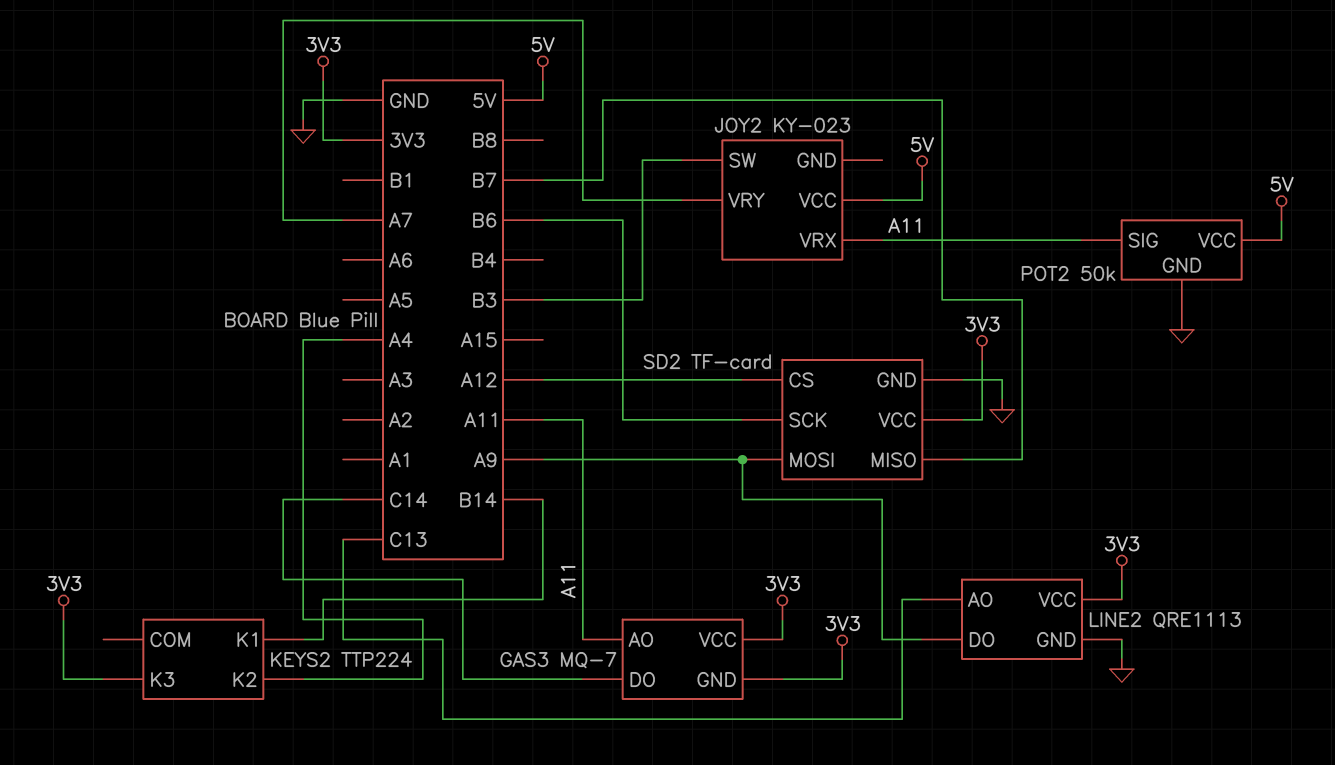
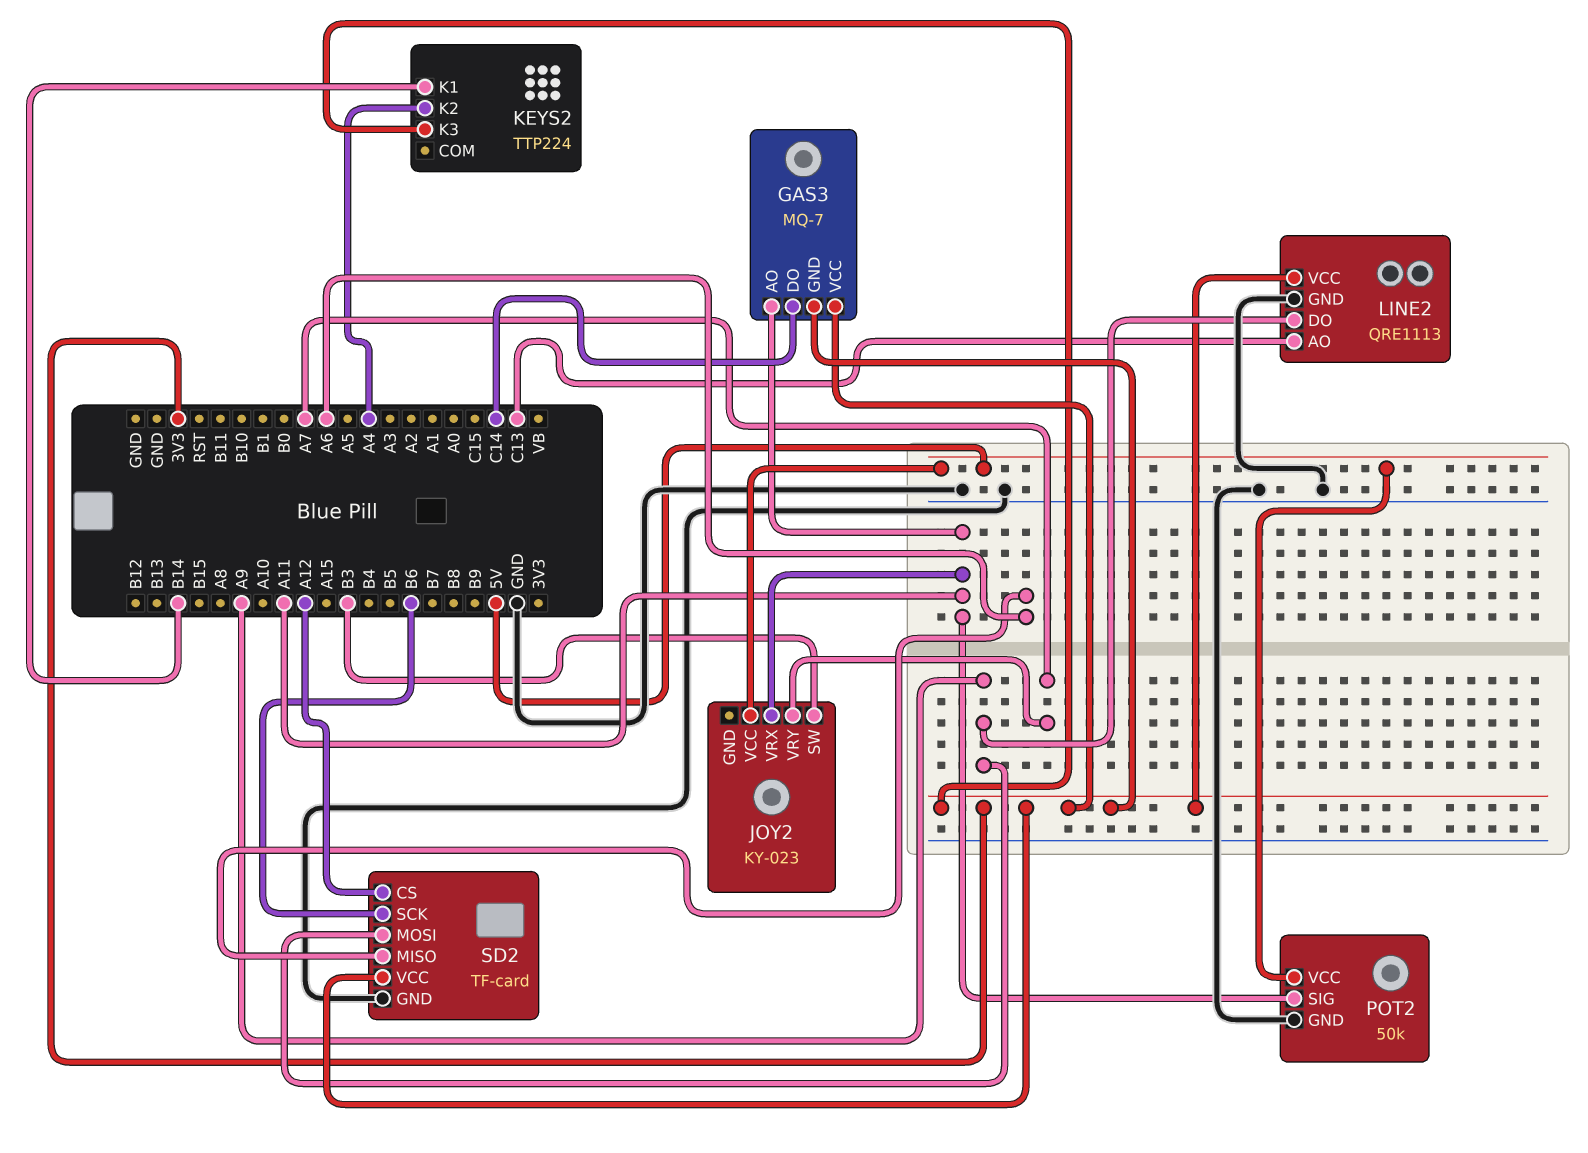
SD2 pin MISO: B7 -> A6

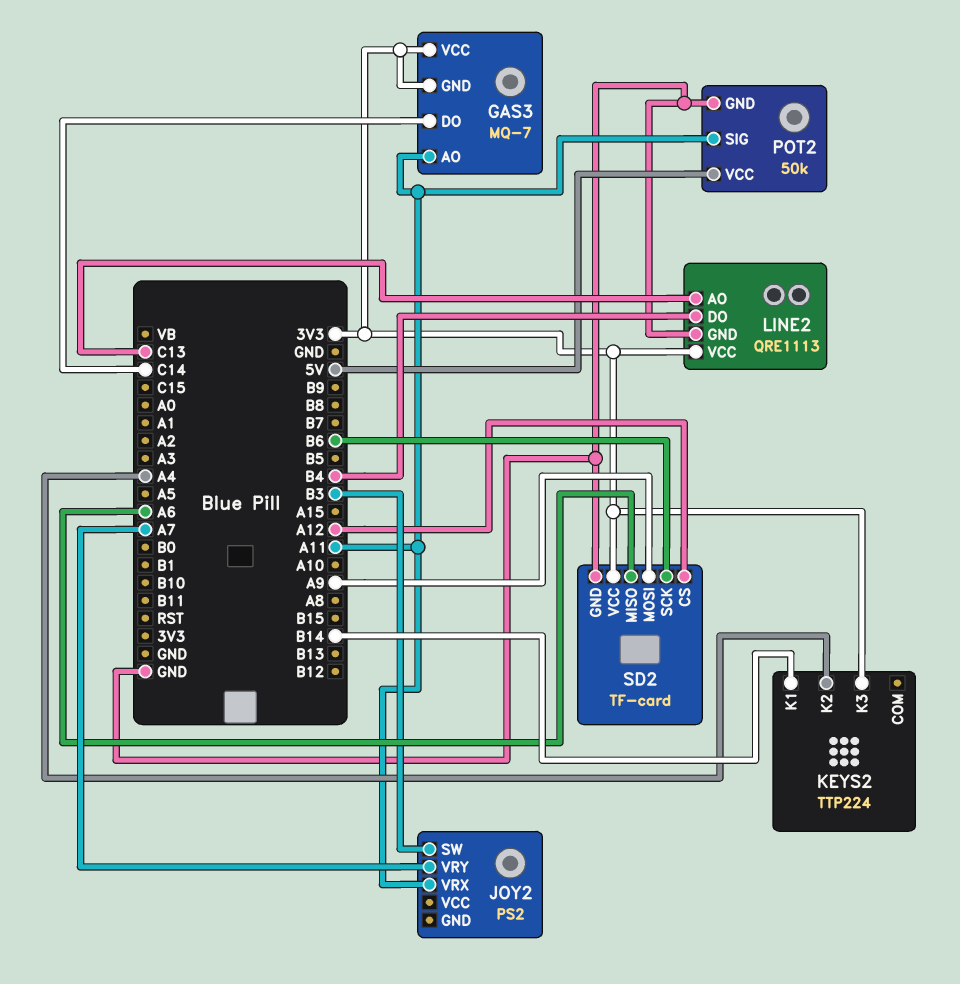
JOY2: KY-023 -> PS2
JOY2 pin VCC: 5V -> none
LINE2 pin DO: A9 -> B4

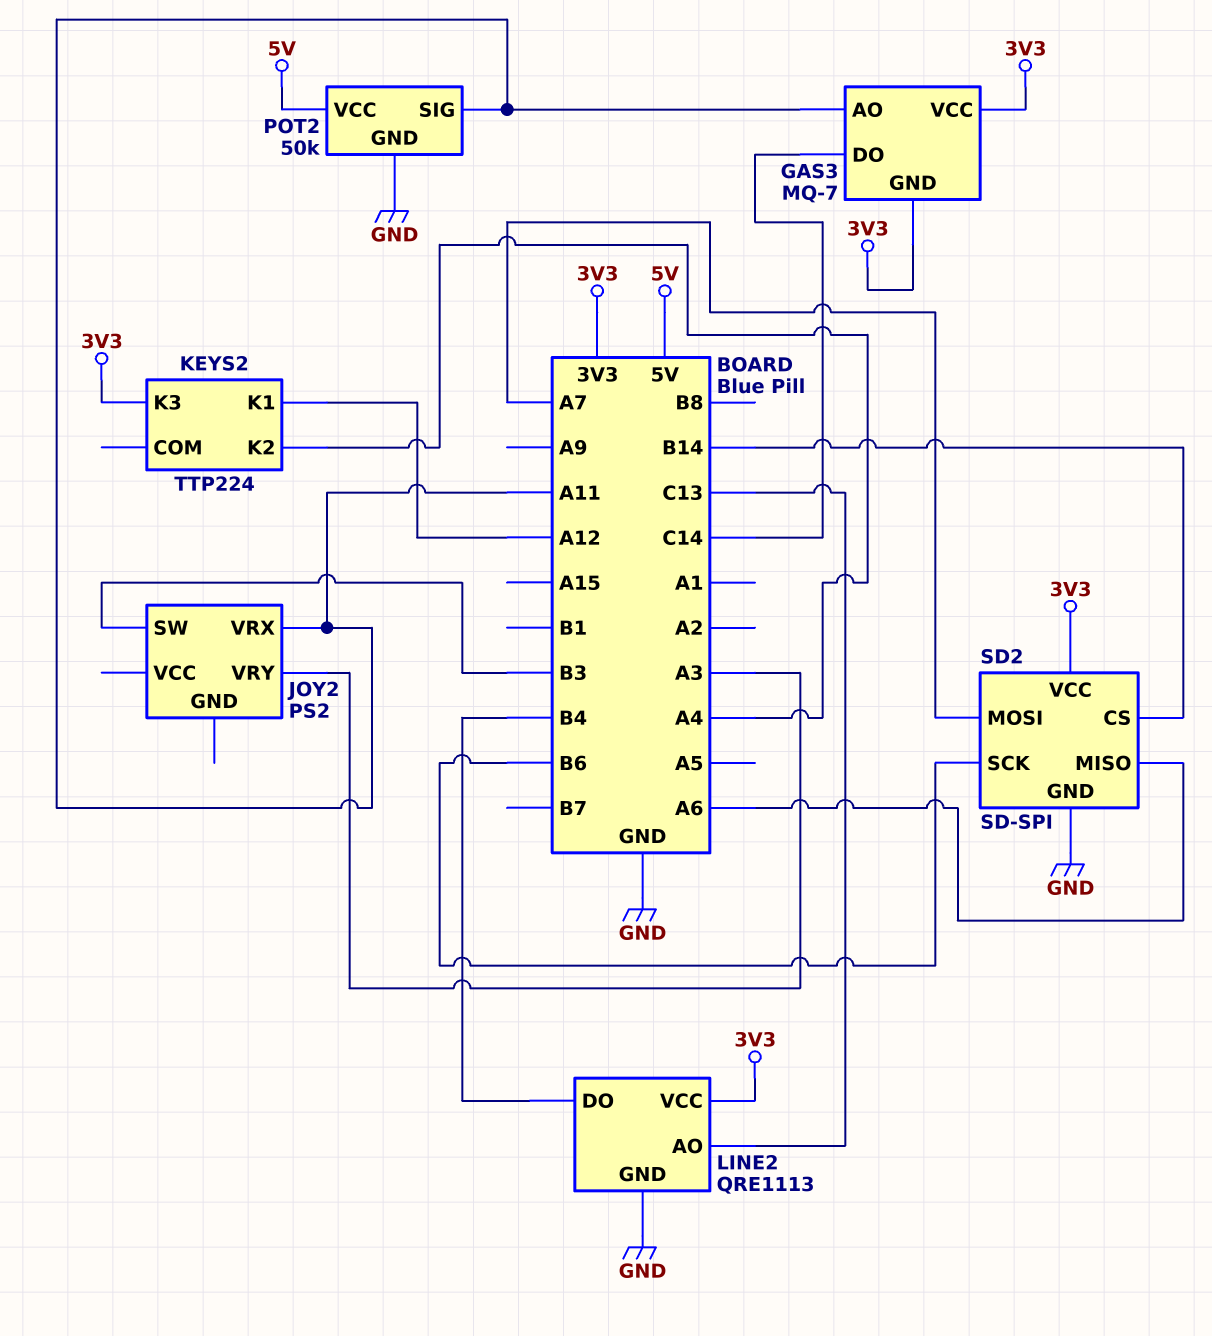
JOY2 pin VRY: A7 -> A3
KEYS2 pin K1: B14 -> A12
SD2: TF-card -> SD-SPI
SD2 pin CS: A12 -> B14
SD2 pin MOSI: A9 -> A7

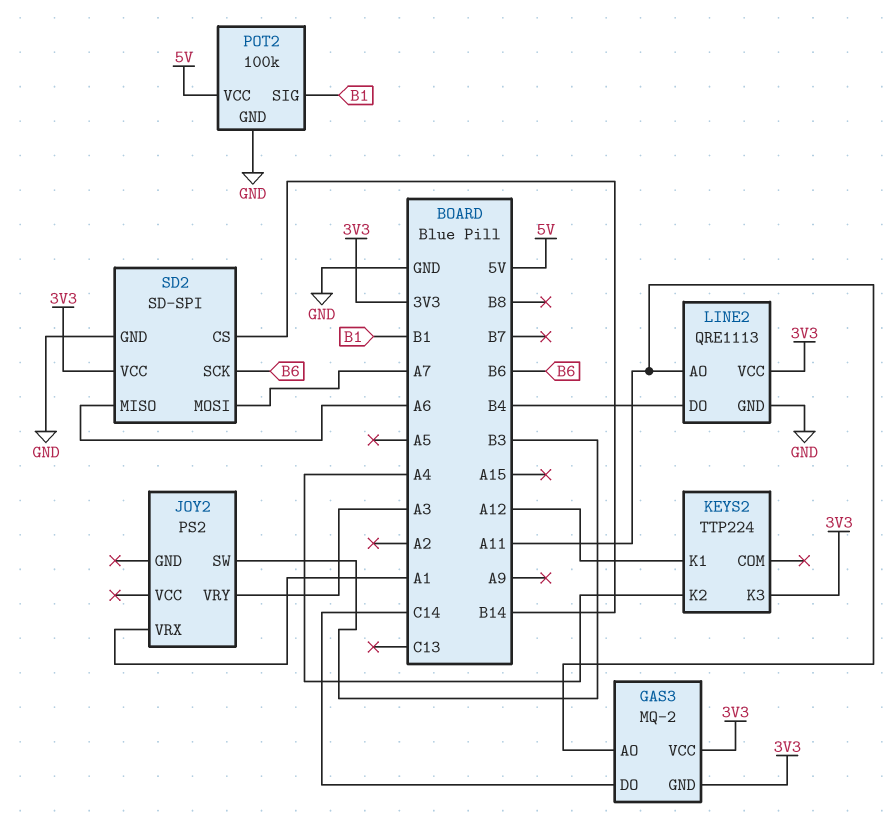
GAS3: MQ-7 -> MQ-2
JOY2 pin VRX: A11 -> A1
LINE2 pin AO: C13 -> A11
POT2: 50k -> 100k
POT2 pin SIG: A11 -> B1

